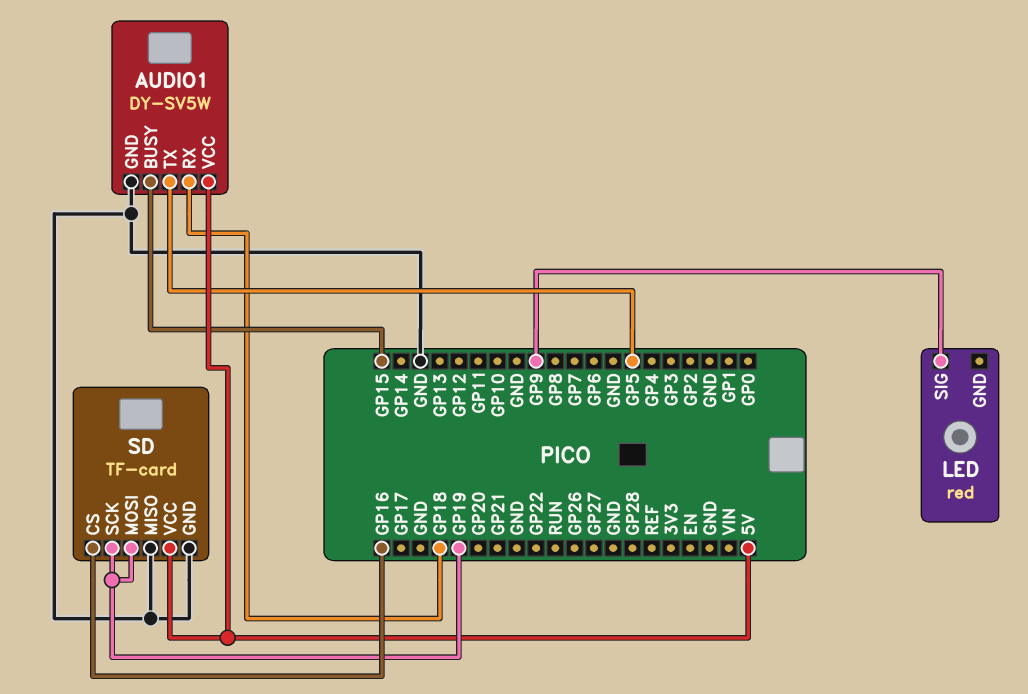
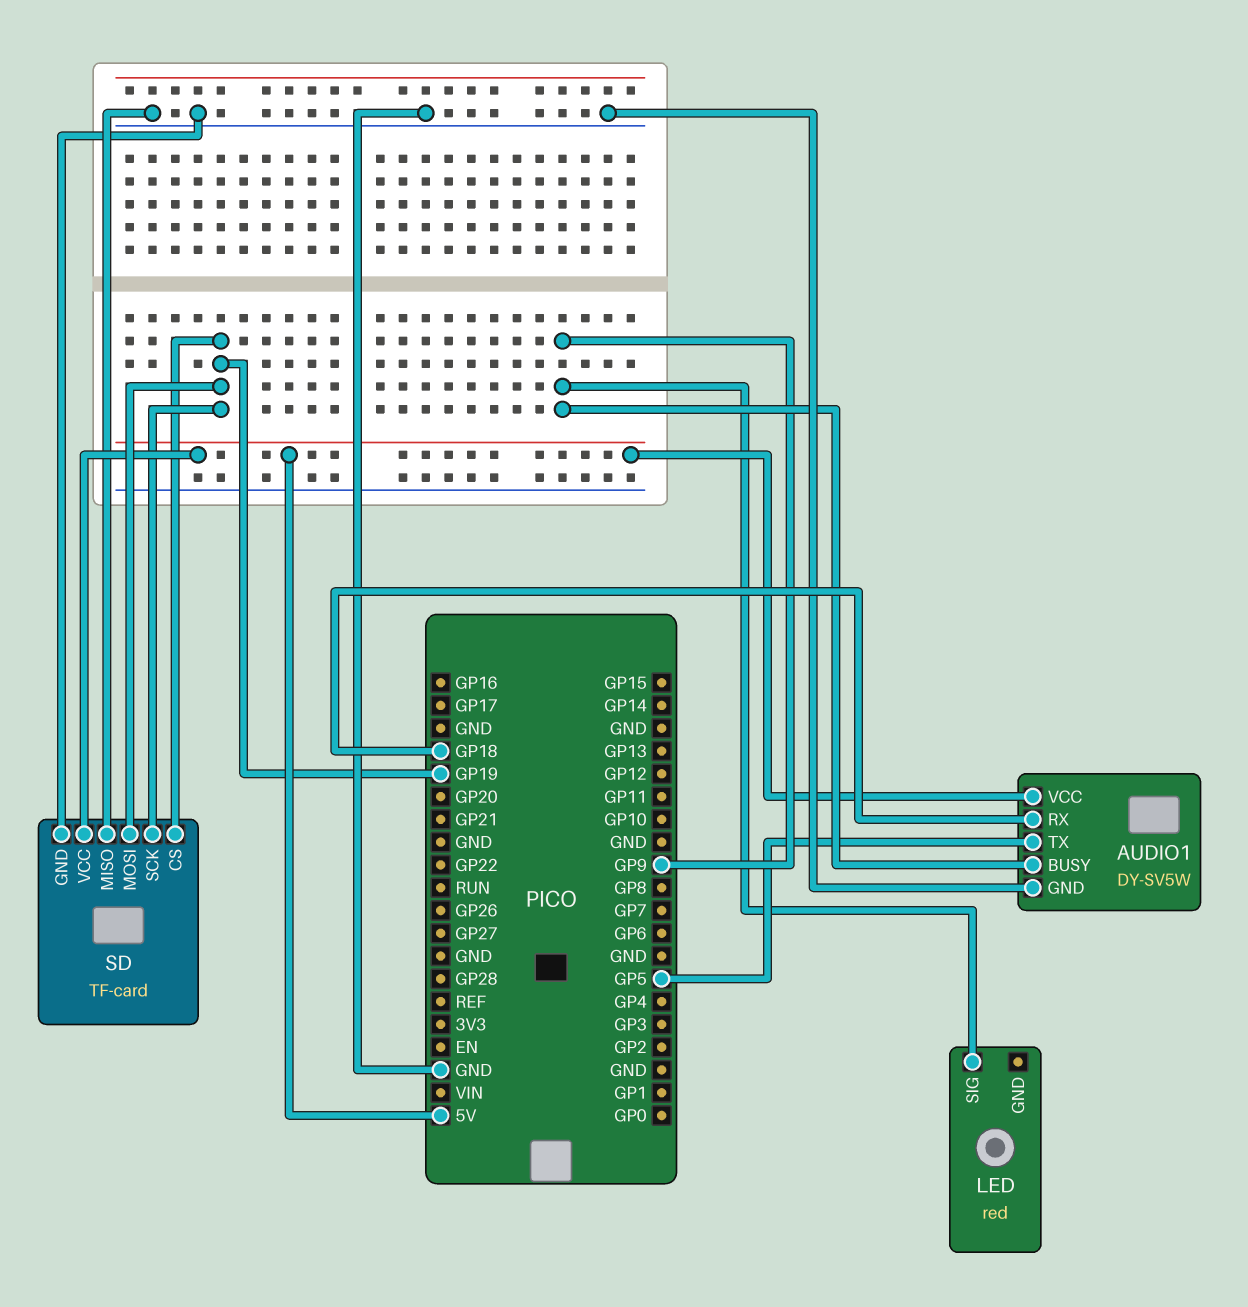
AUDIO1 pin BUSY: GP15 -> GP9
SD pin CS: GP16 -> GP19

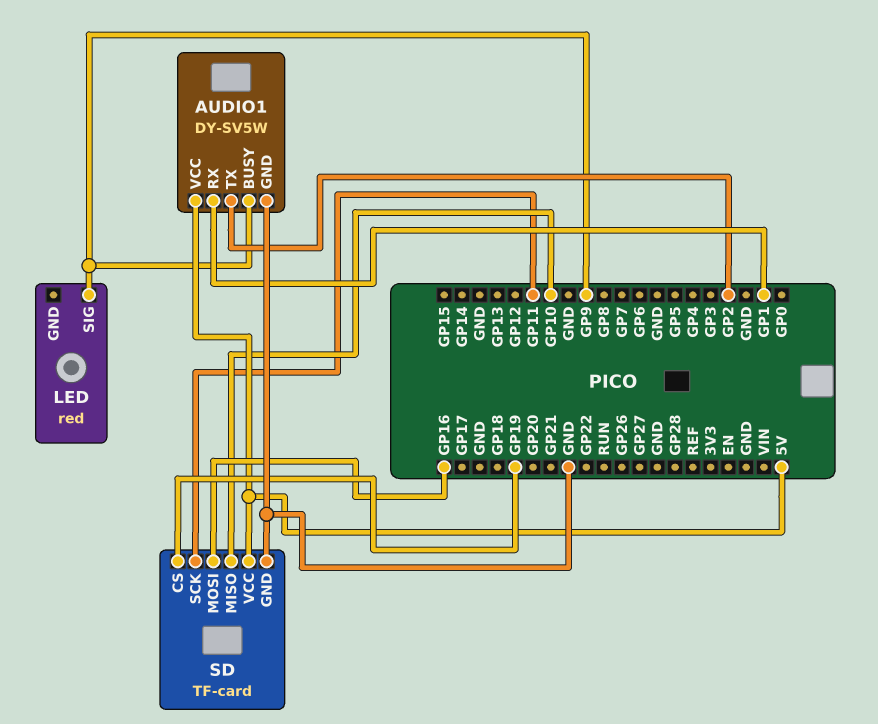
AUDIO1 pin RX: GP18 -> GP1
AUDIO1 pin TX: GP5 -> GP2
SD pin MISO: GND -> GP10
SD pin MOSI: GP19 -> GP16
SD pin SCK: GP19 -> GP11

